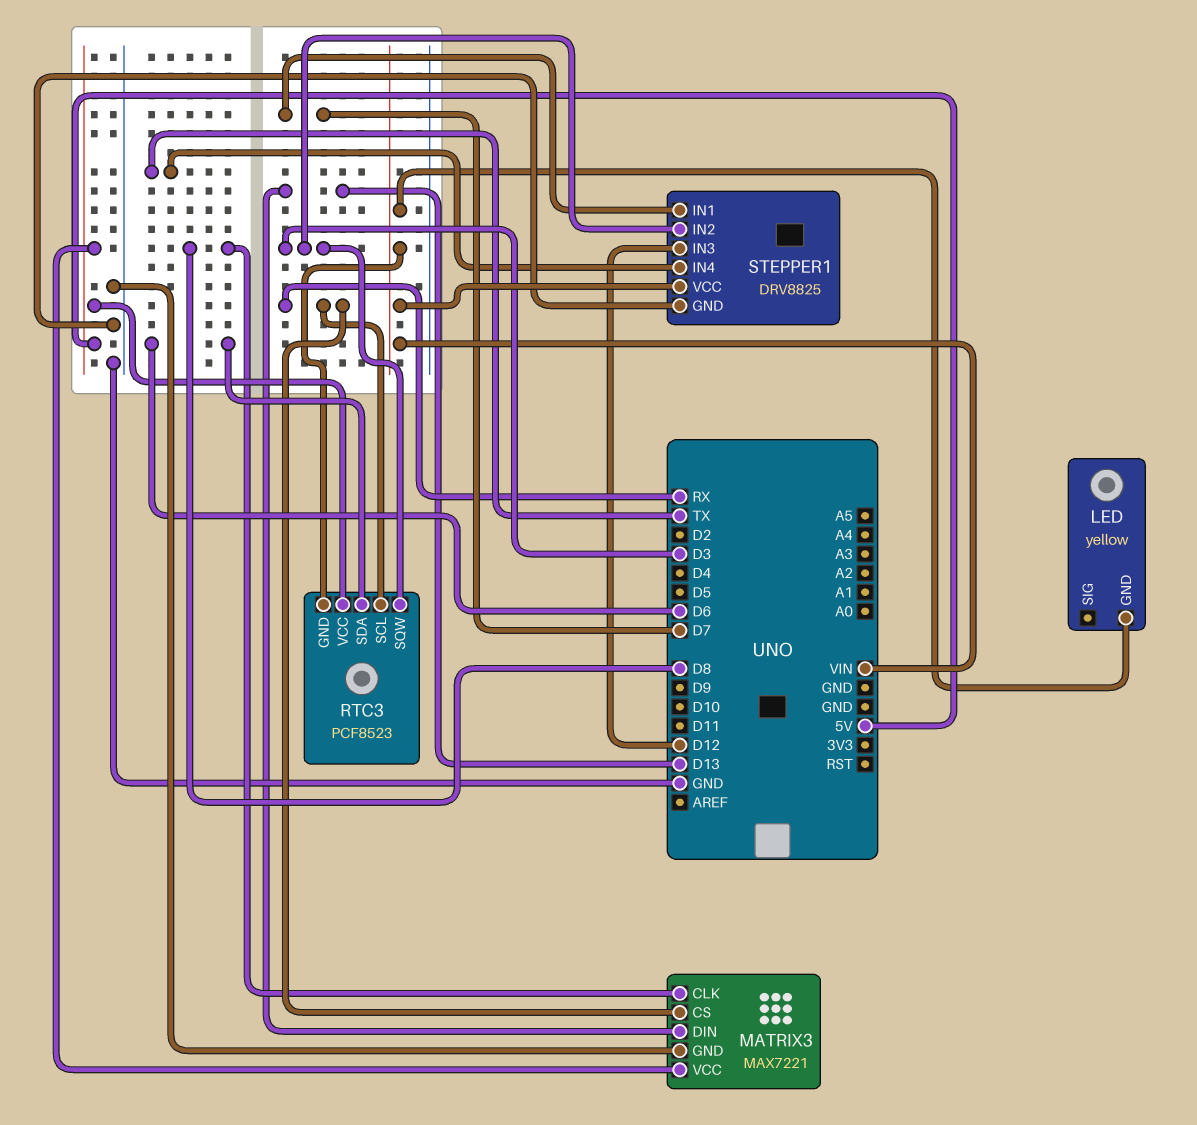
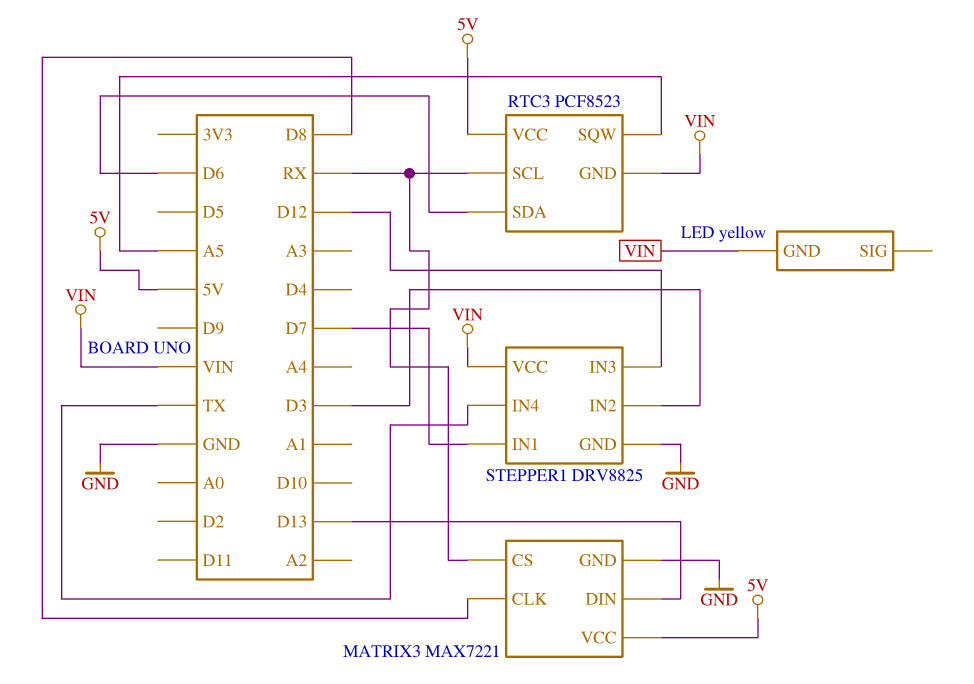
RTC3 pin SQW: D3 -> A5

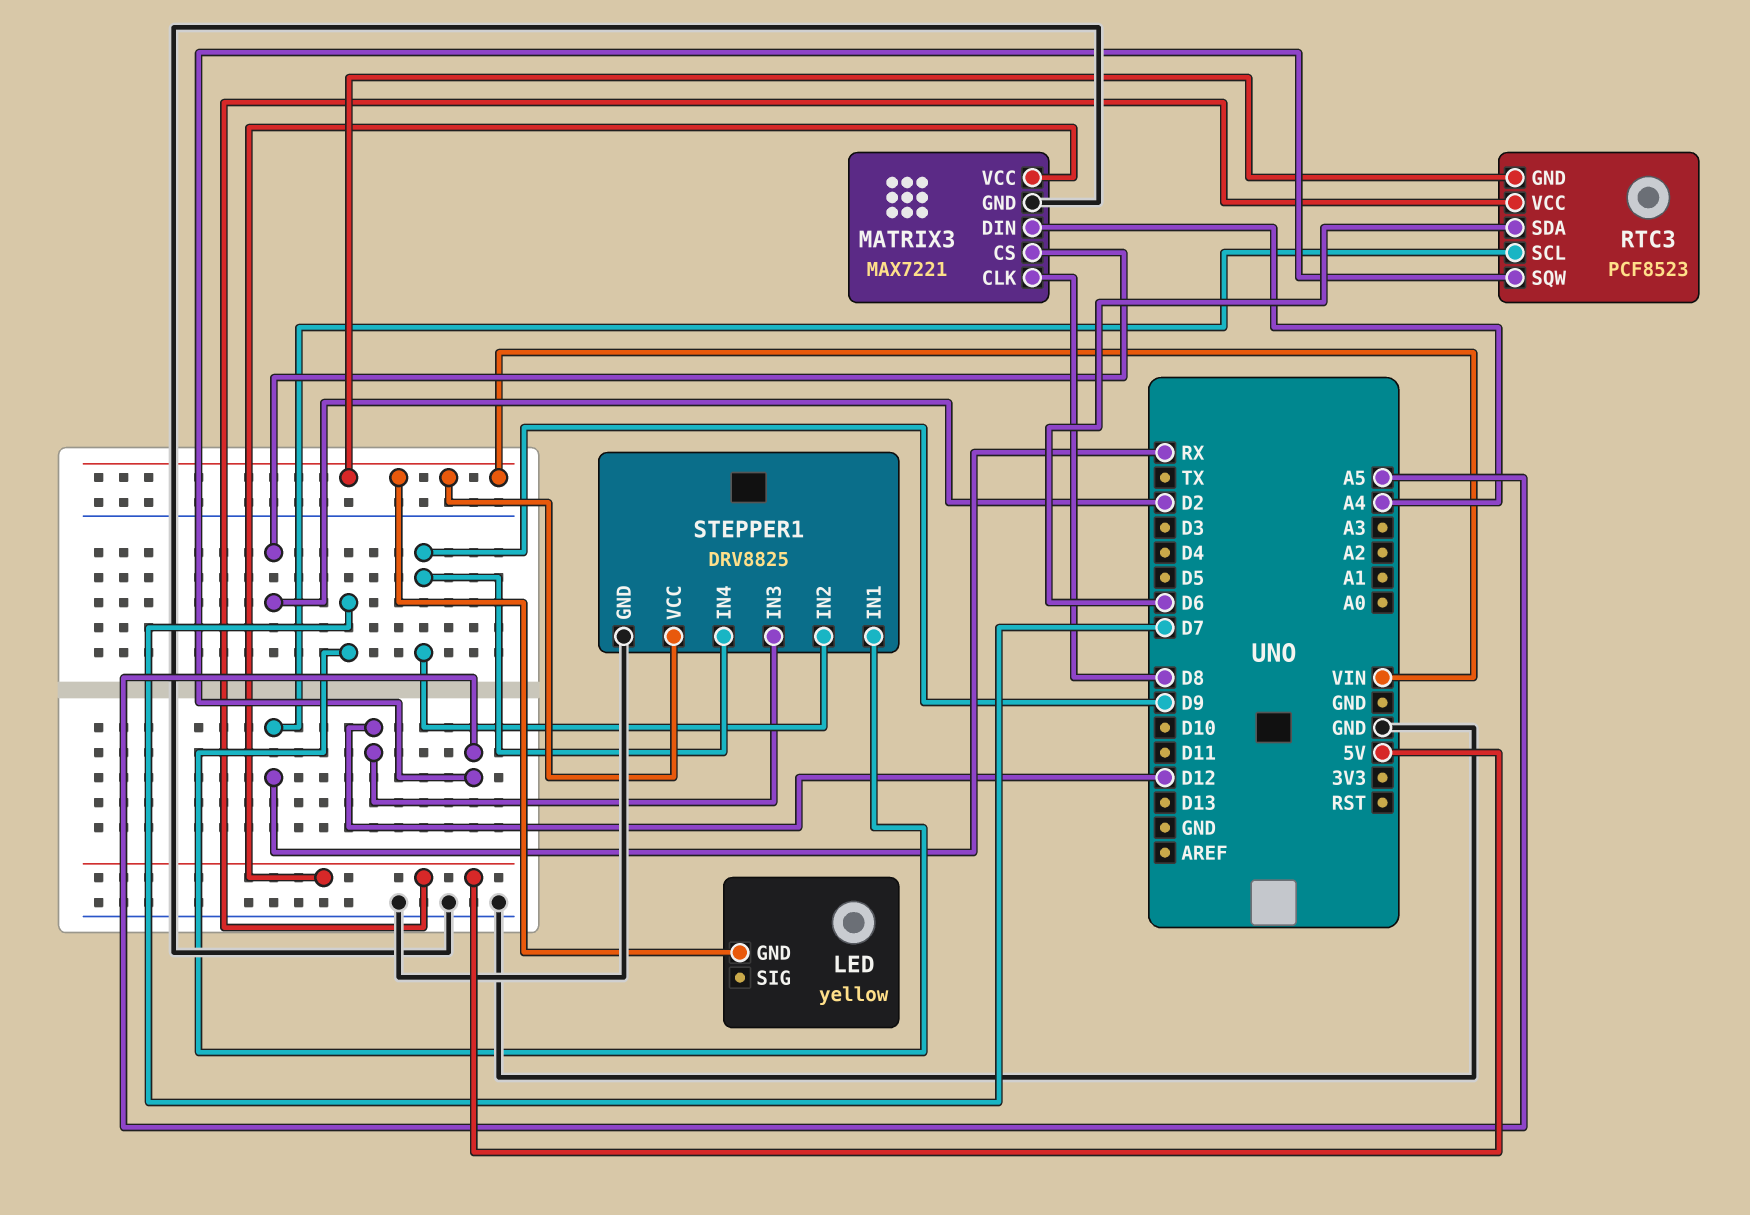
MATRIX3 pin CS: RX -> D2
MATRIX3 pin DIN: D13 -> A4
STEPPER1 pin IN2: D3 -> D9
STEPPER1 pin IN4: TX -> D9

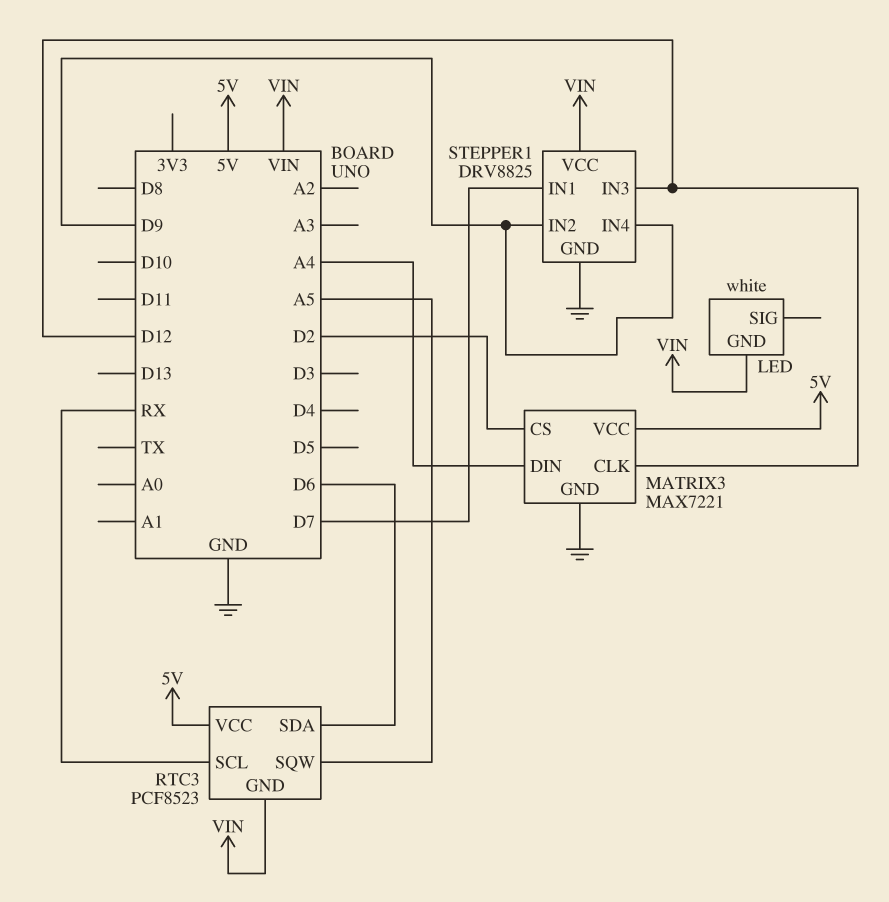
LED: yellow -> white
MATRIX3 pin CLK: D8 -> D12

